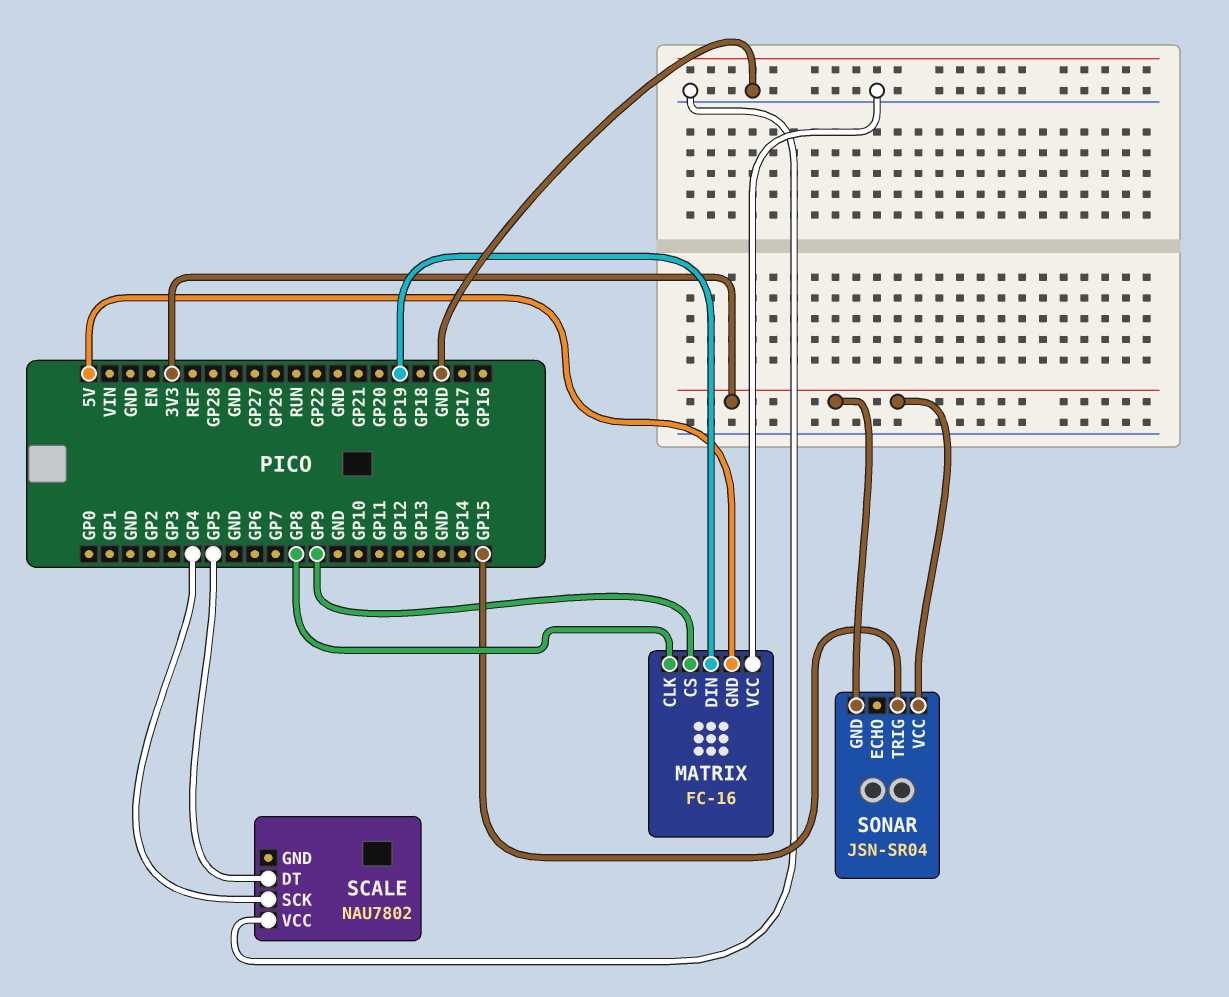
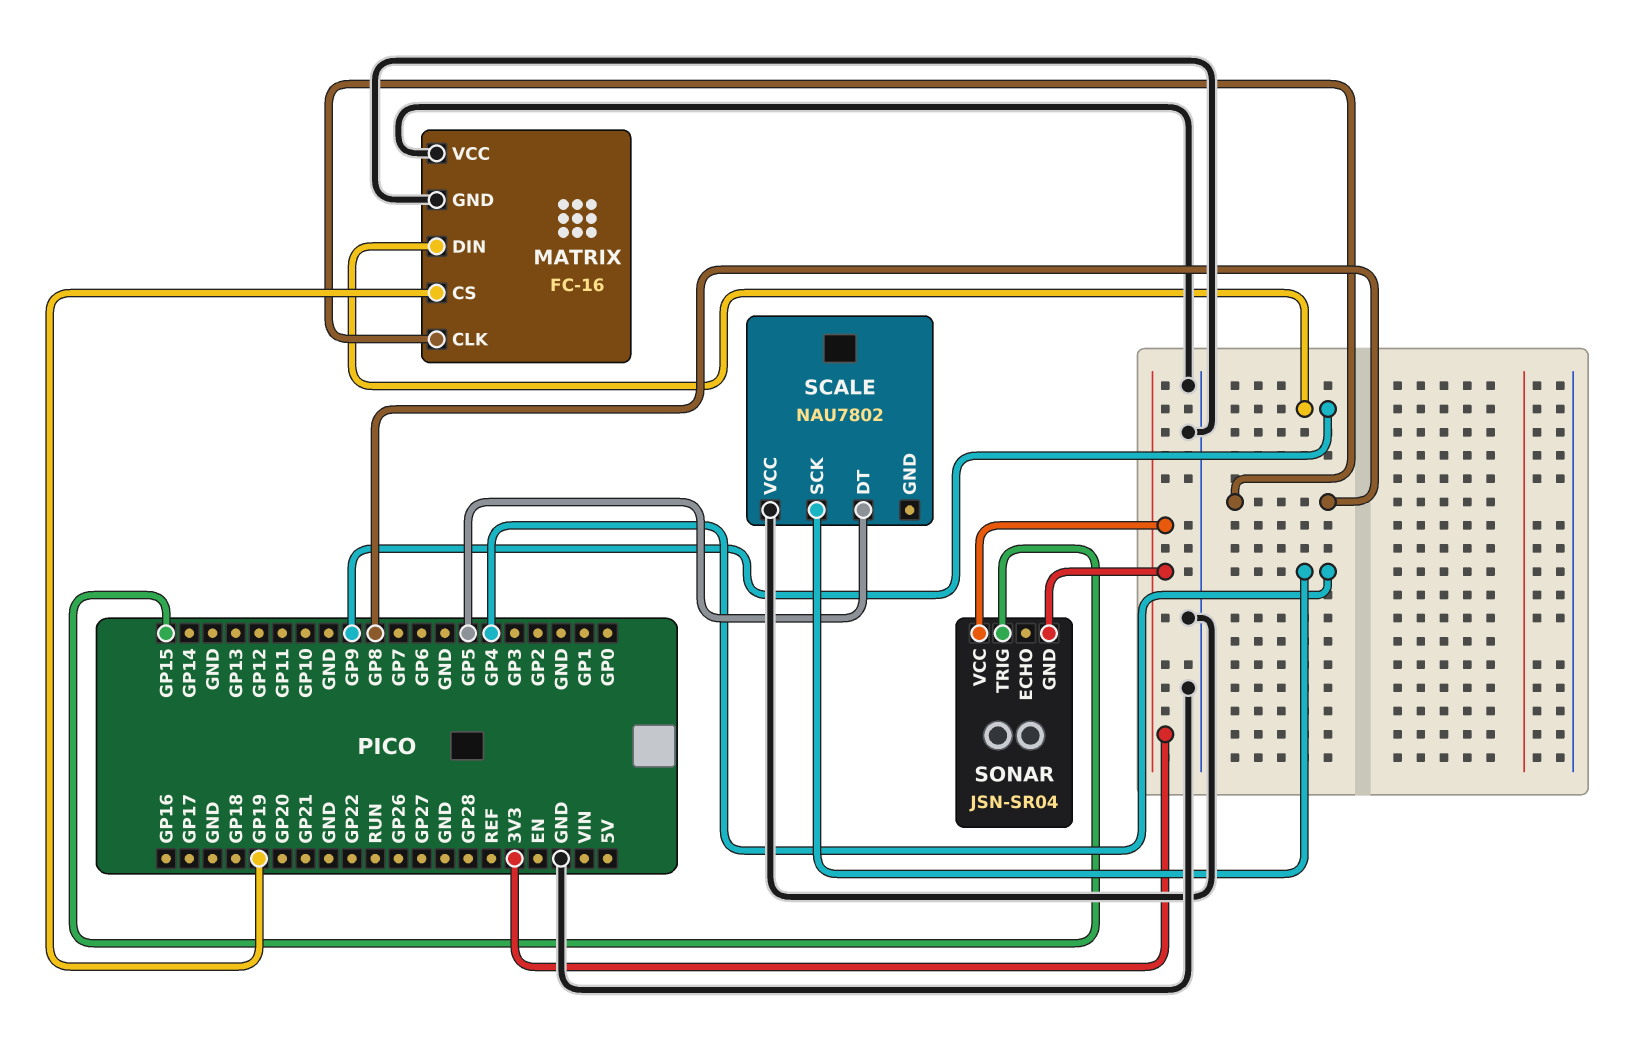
MATRIX pin CS: GP9 -> GP19
MATRIX pin DIN: GP19 -> GP9
MATRIX pin GND: 5V -> GND

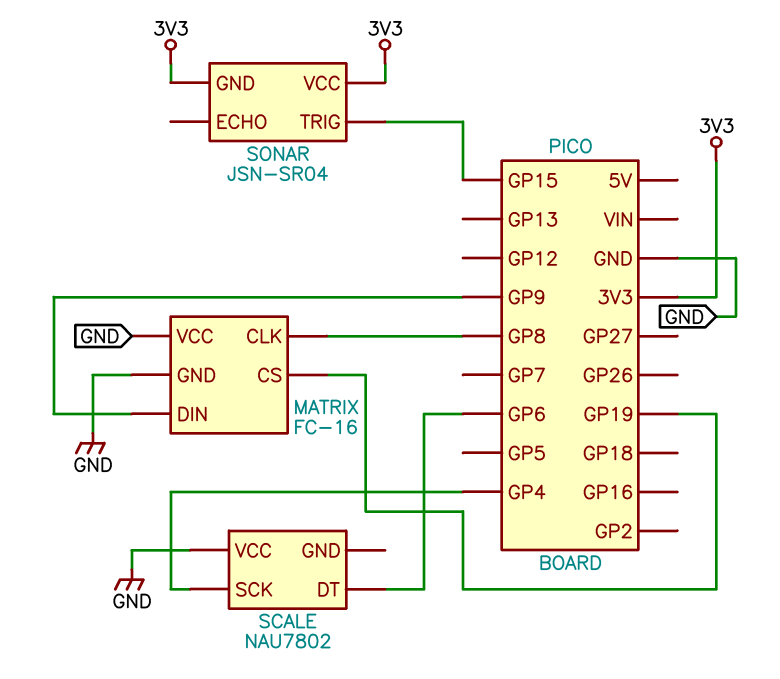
SCALE pin DT: GP5 -> GP6

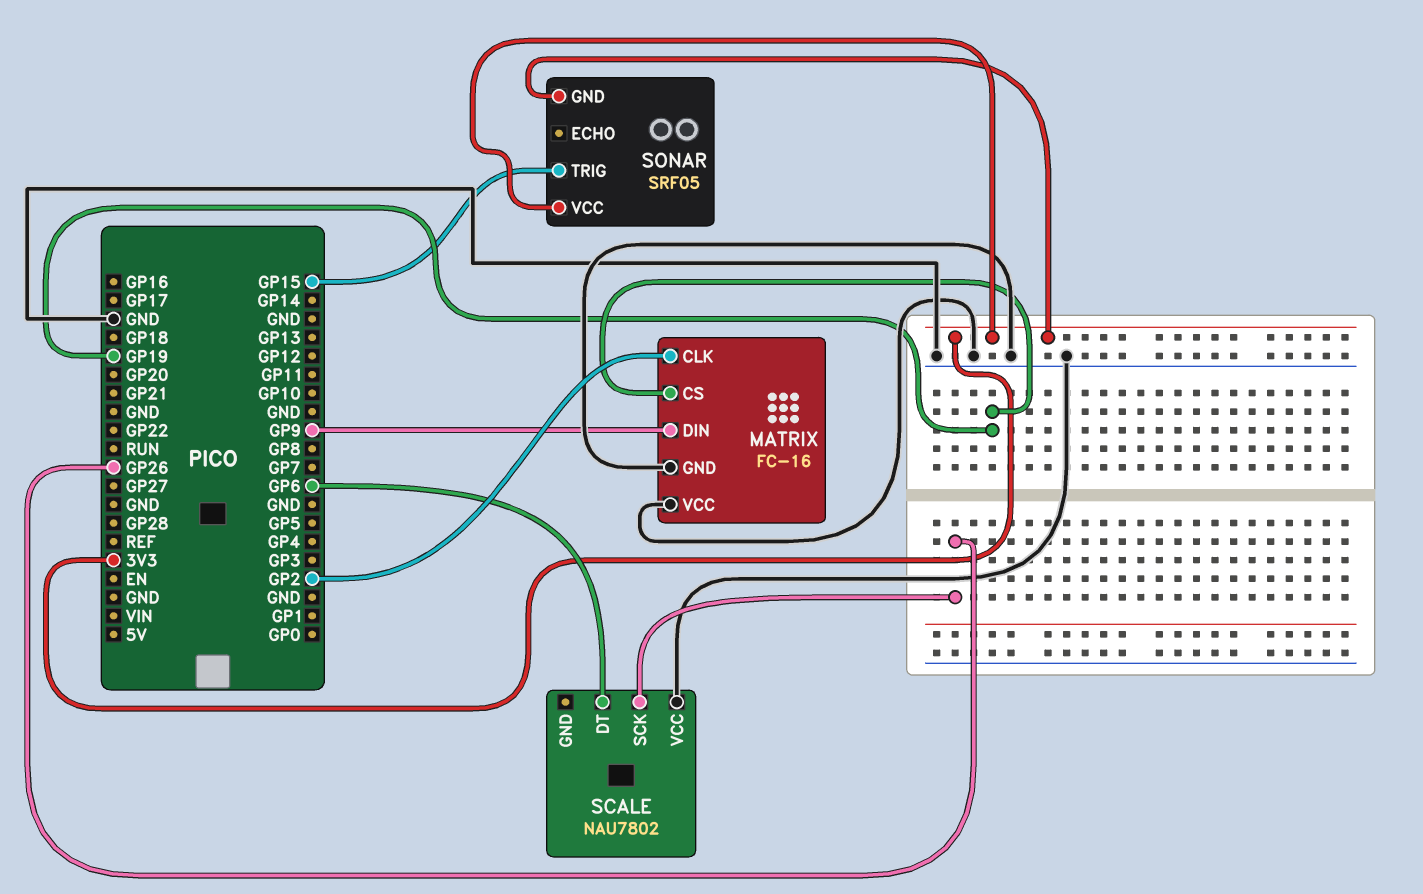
MATRIX pin CLK: GP8 -> GP2
SCALE pin SCK: GP4 -> GP26
SONAR: JSN-SR04 -> SRF05

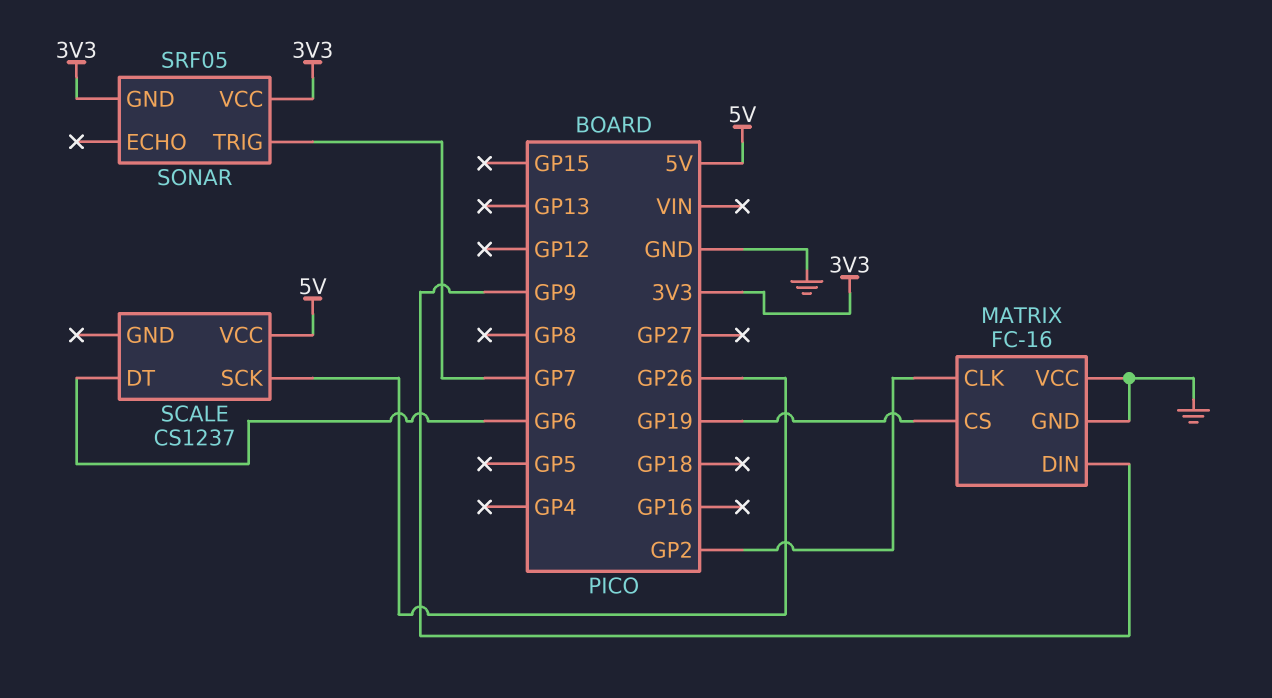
SCALE: NAU7802 -> CS1237
SCALE pin VCC: GND -> 5V
SONAR pin TRIG: GP15 -> GP7

